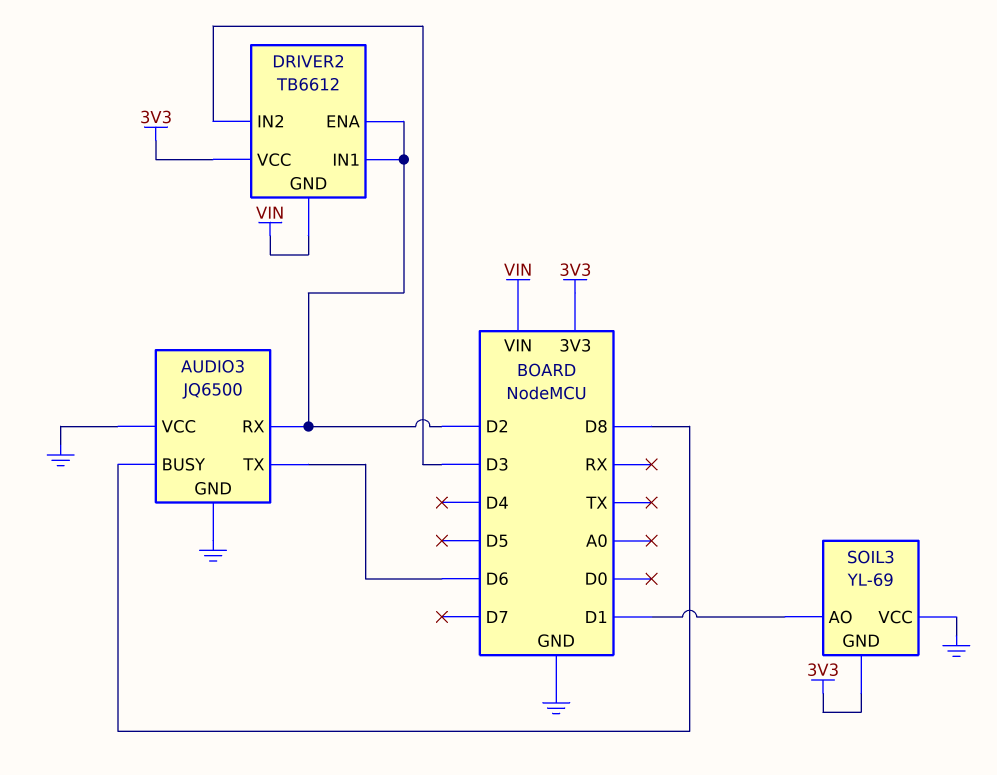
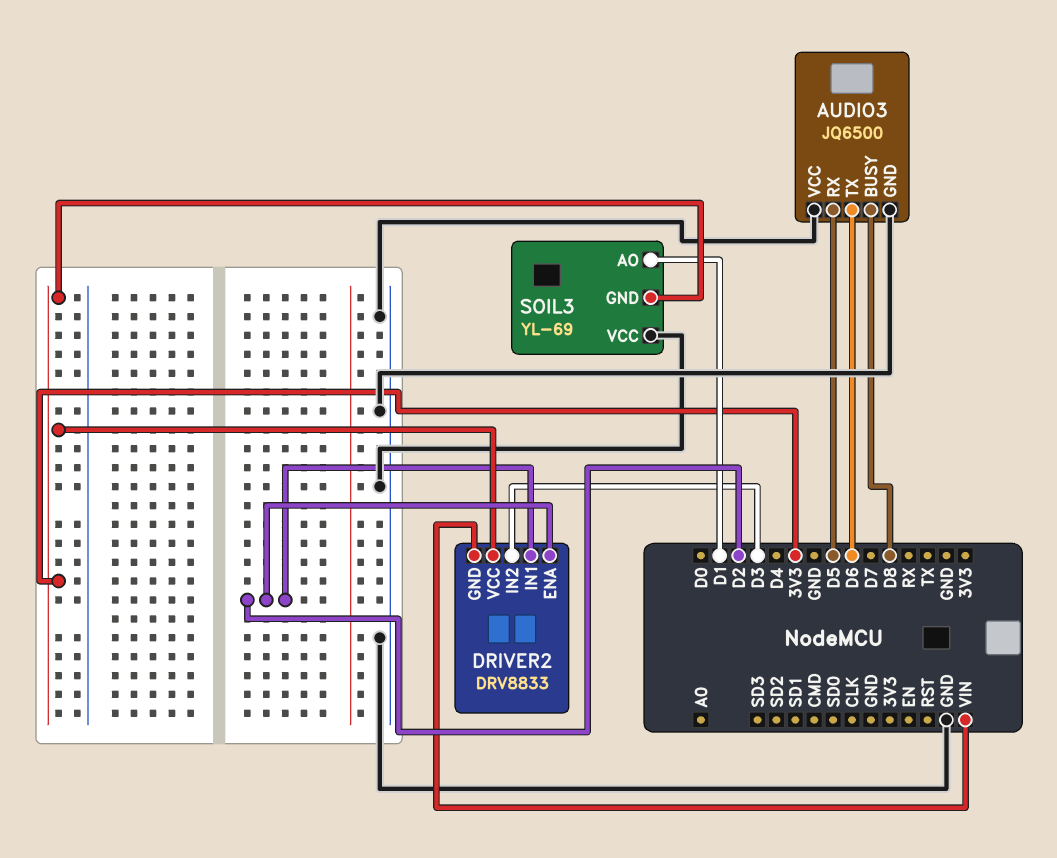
AUDIO3 pin RX: D2 -> D5
DRIVER2: TB6612 -> DRV8833

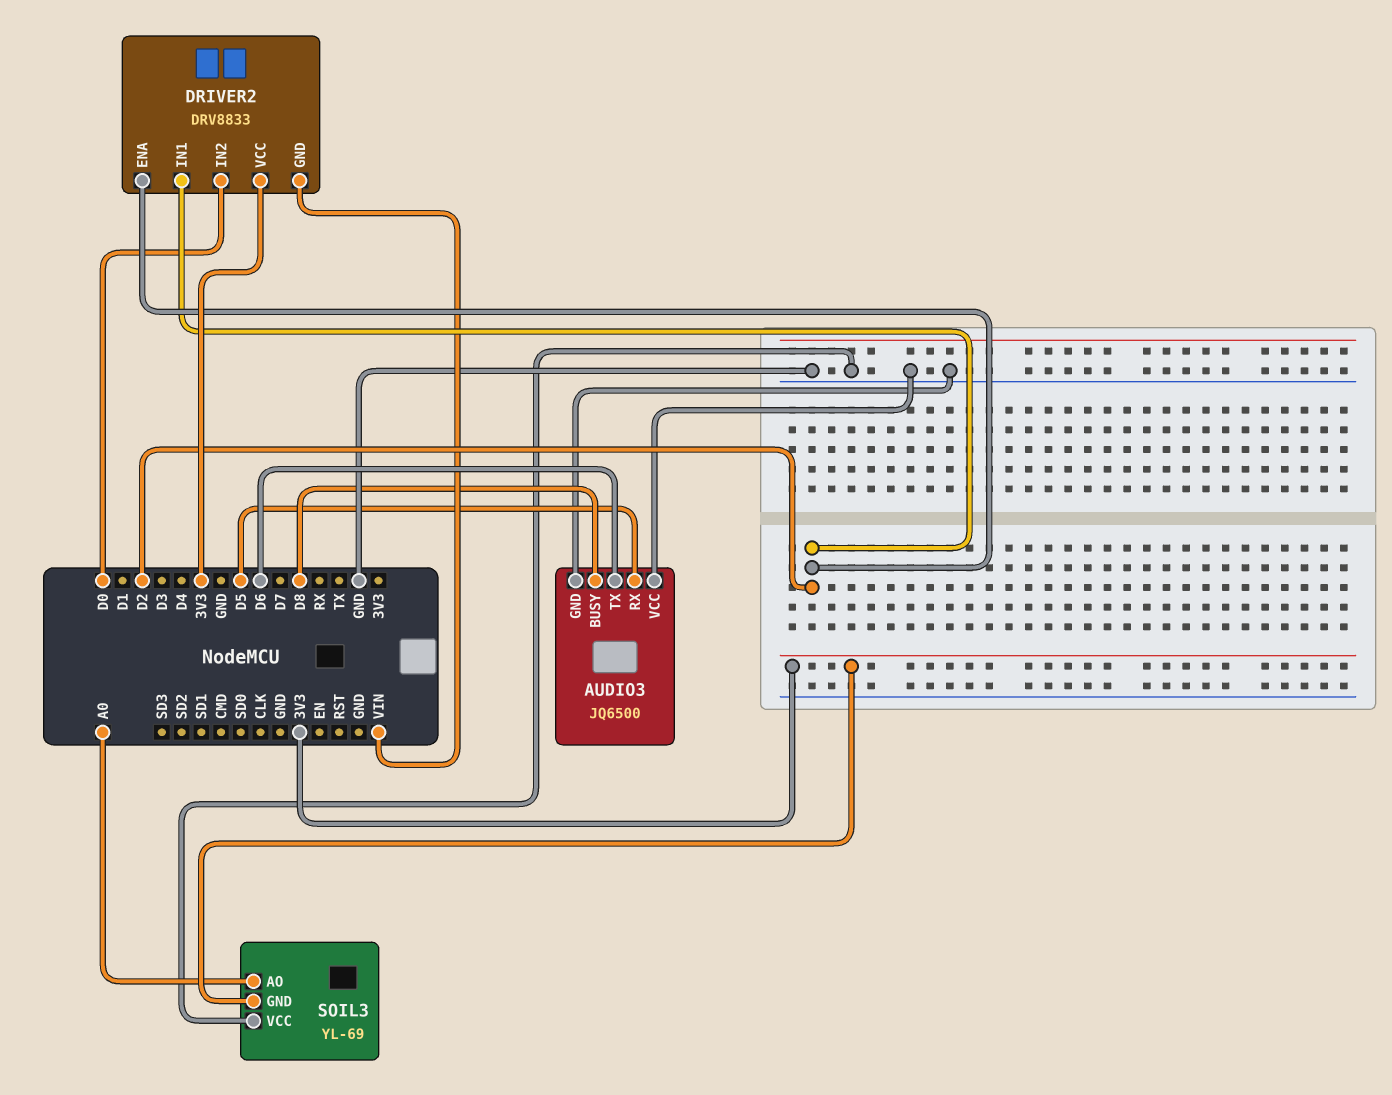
DRIVER2 pin IN2: D3 -> D0
SOIL3 pin AO: D1 -> A0

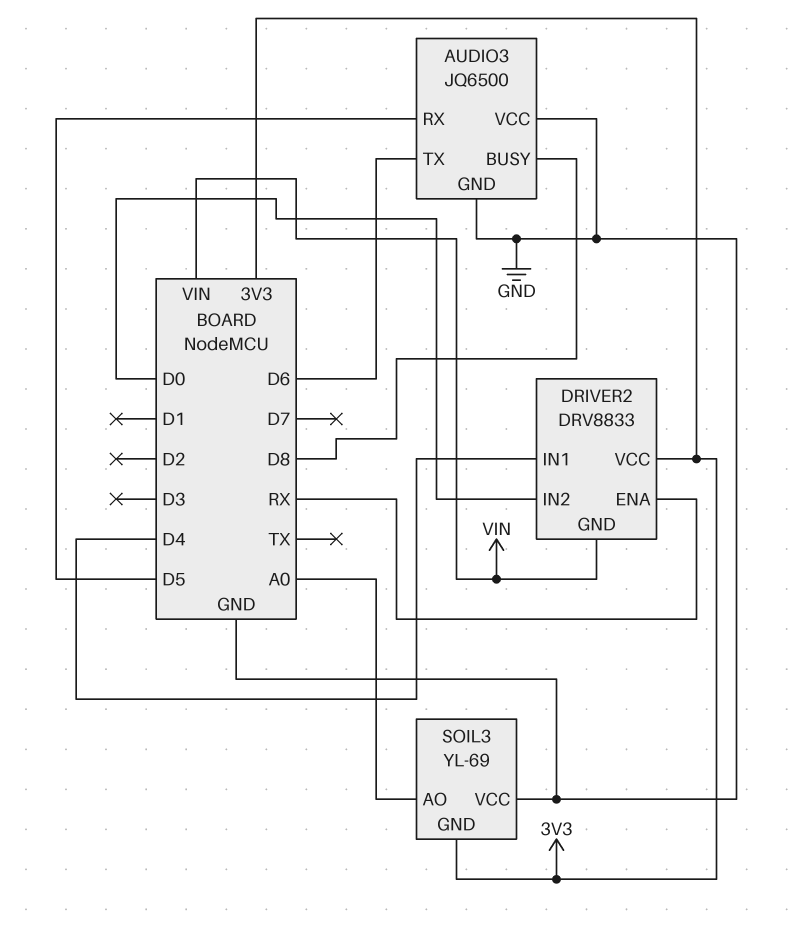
DRIVER2 pin ENA: D2 -> RX
DRIVER2 pin IN1: D2 -> D4

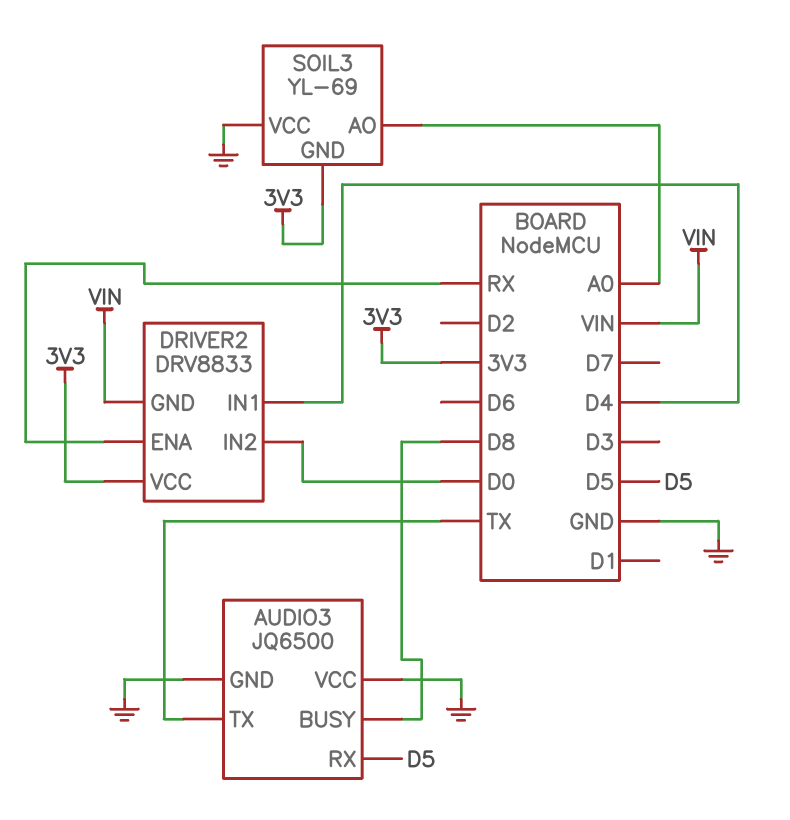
AUDIO3 pin TX: D6 -> TX

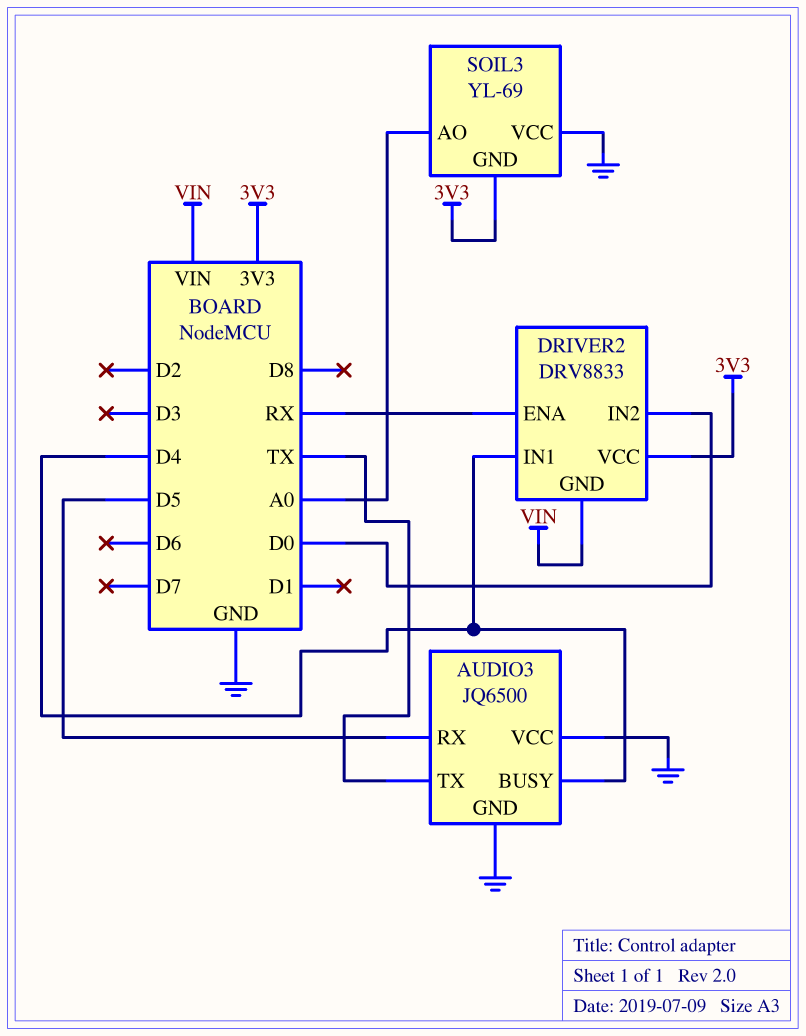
AUDIO3 pin BUSY: D8 -> D4

